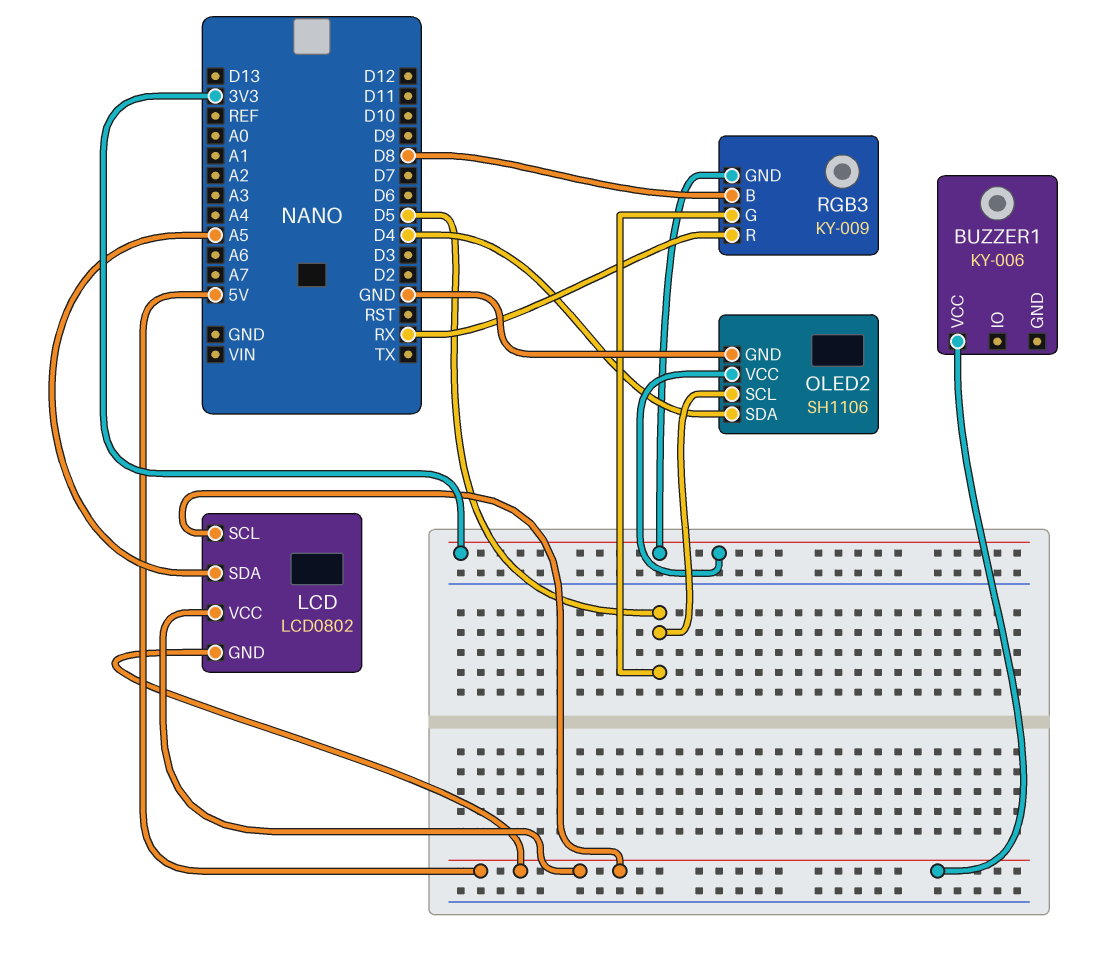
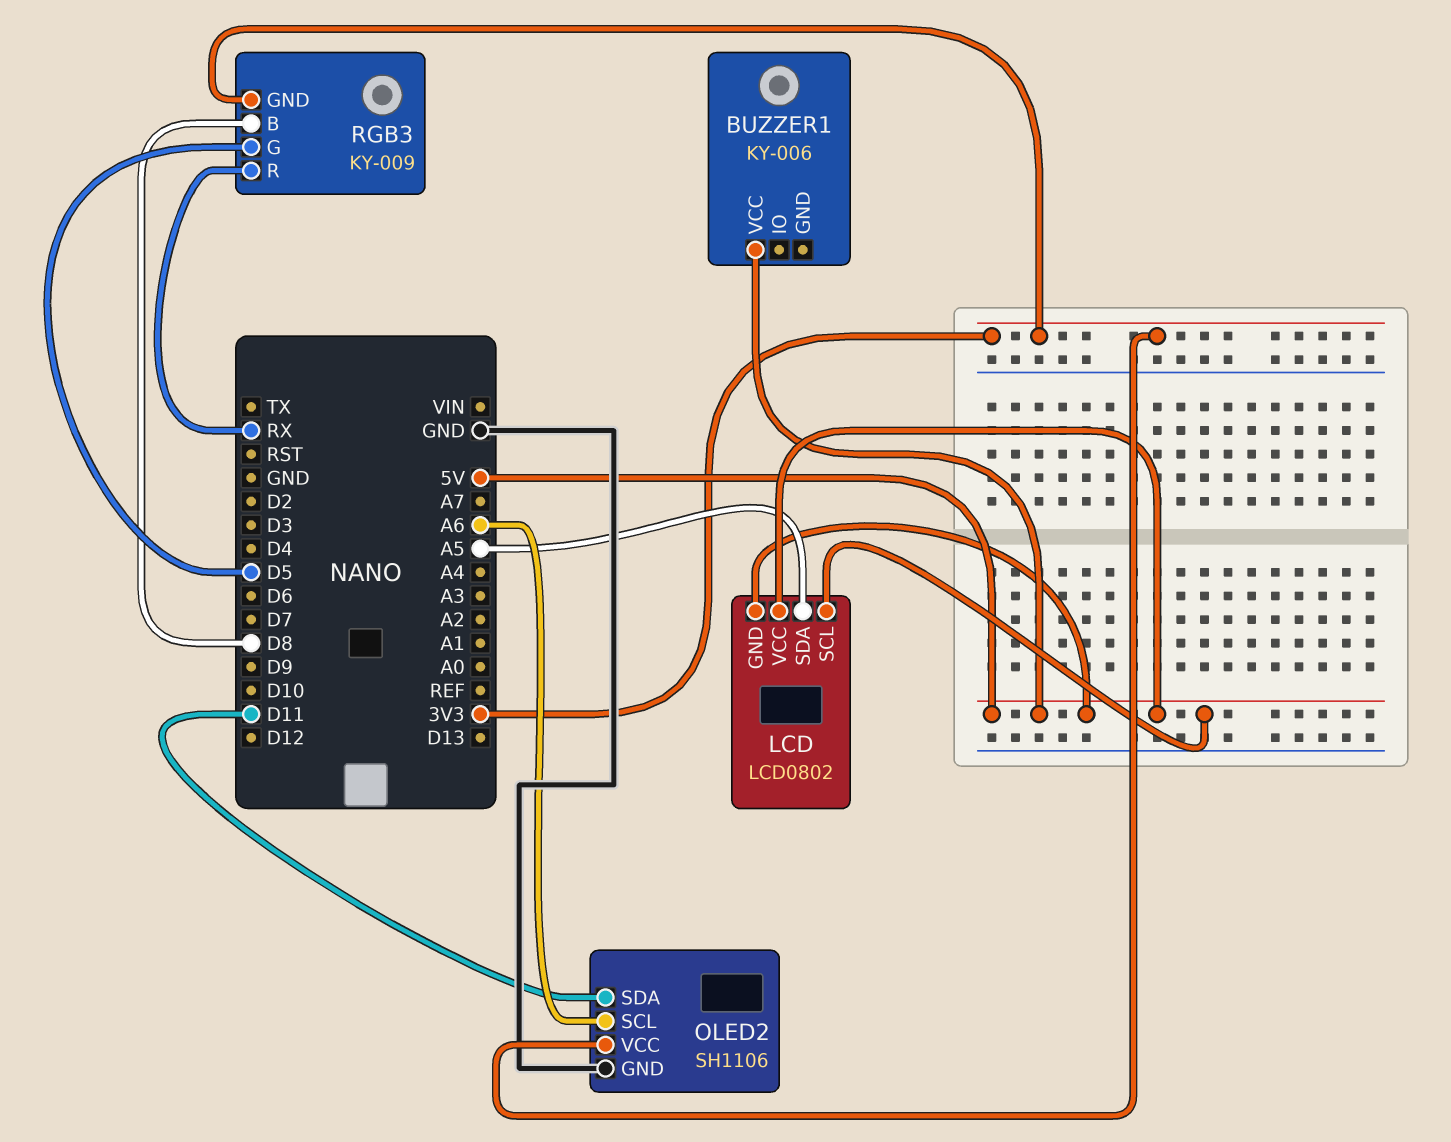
OLED2 pin SCL: D5 -> A6
OLED2 pin SDA: D4 -> D11

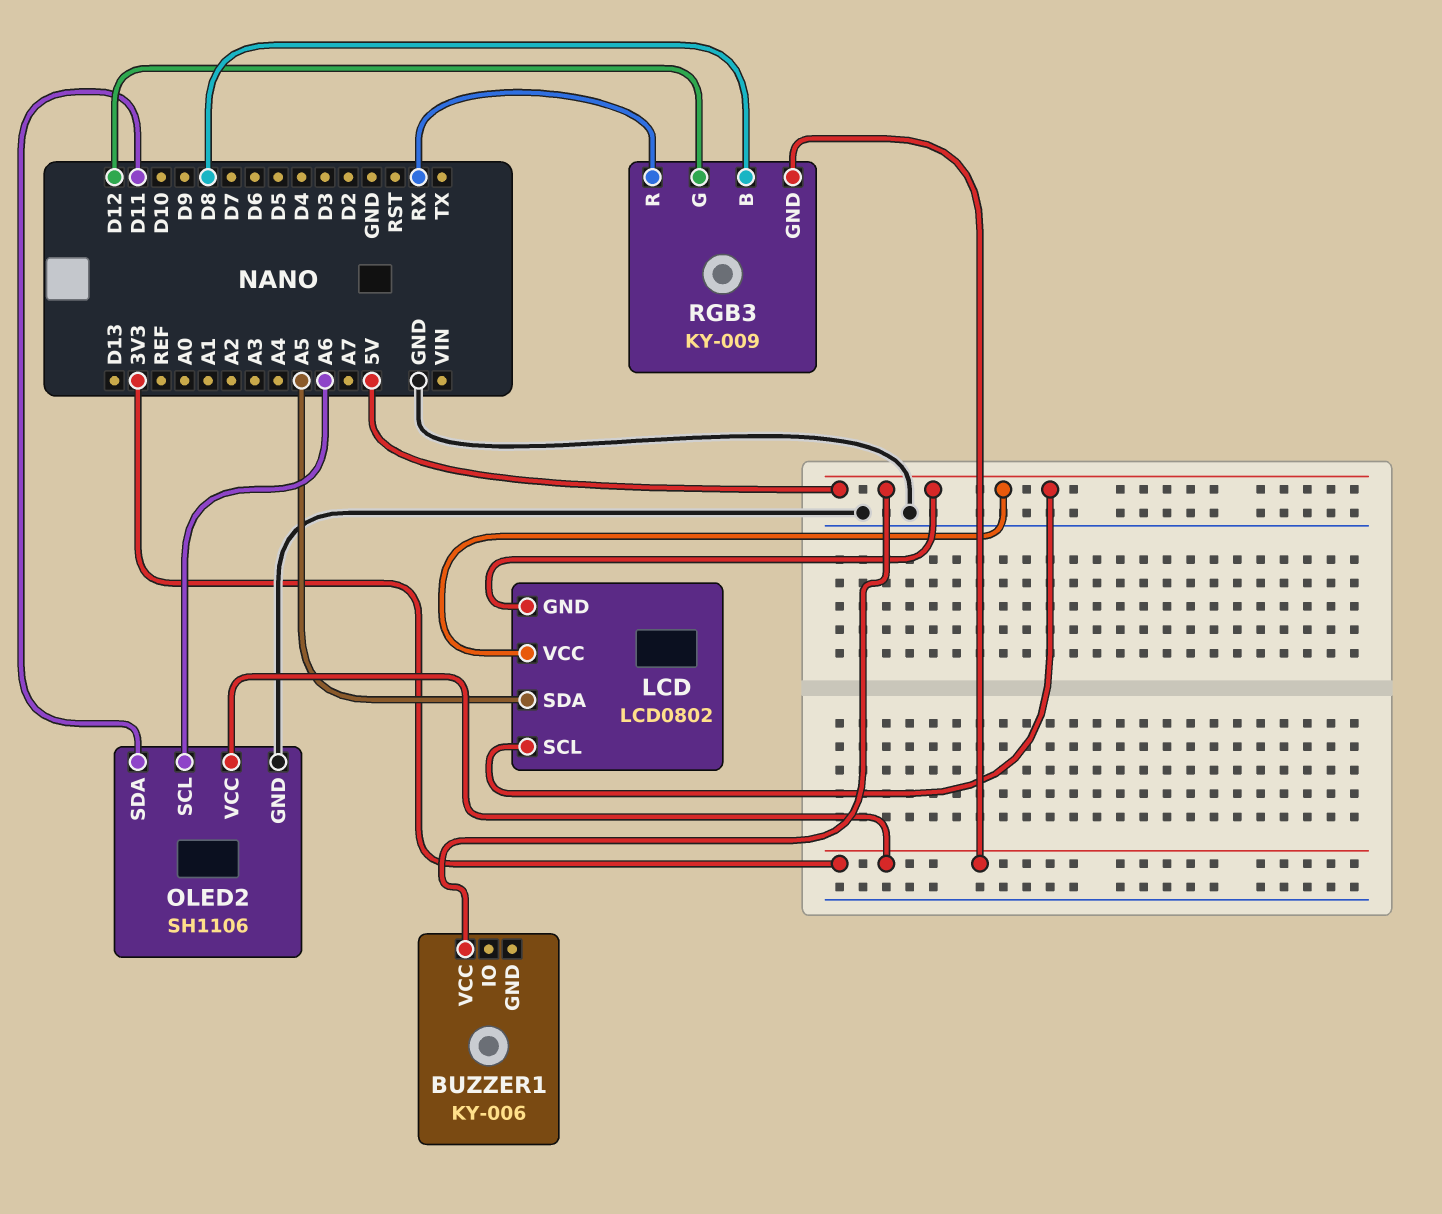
RGB3 pin G: D5 -> D12

